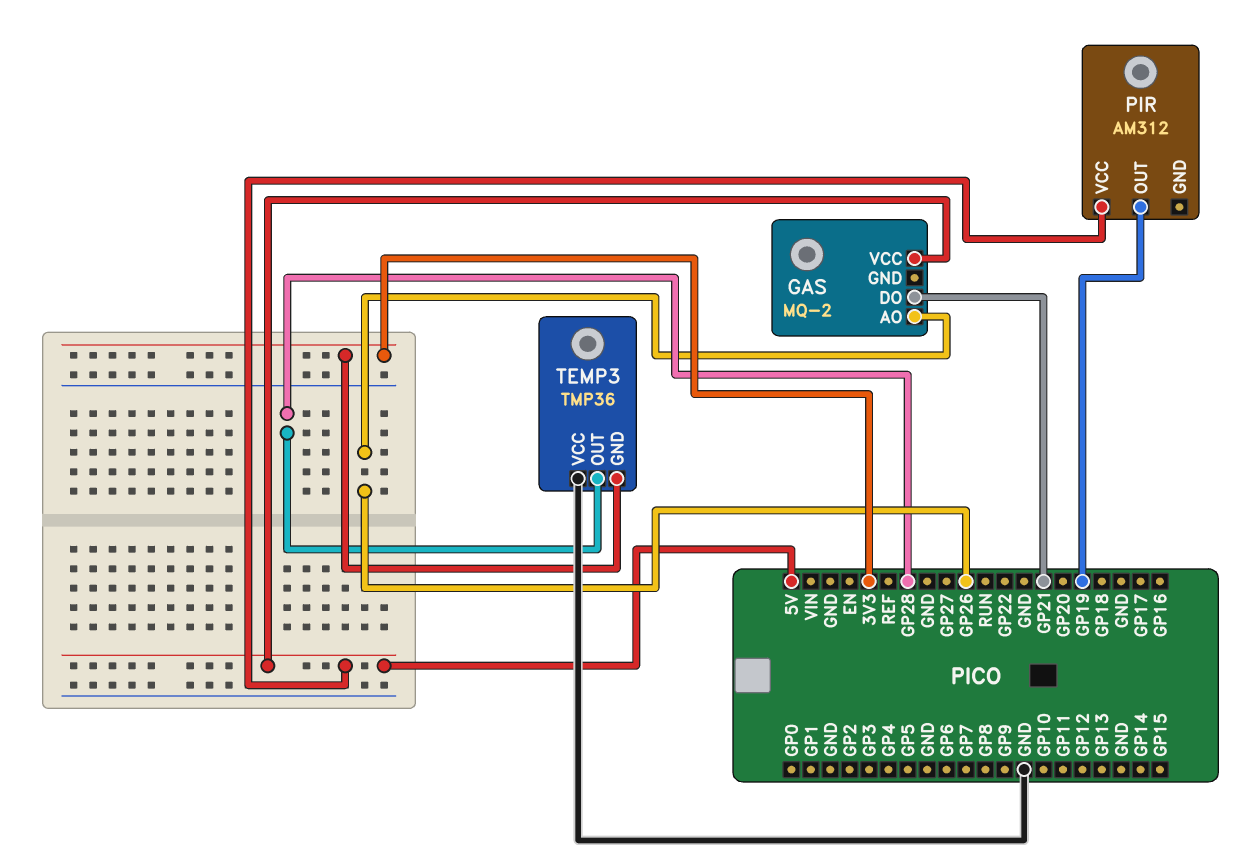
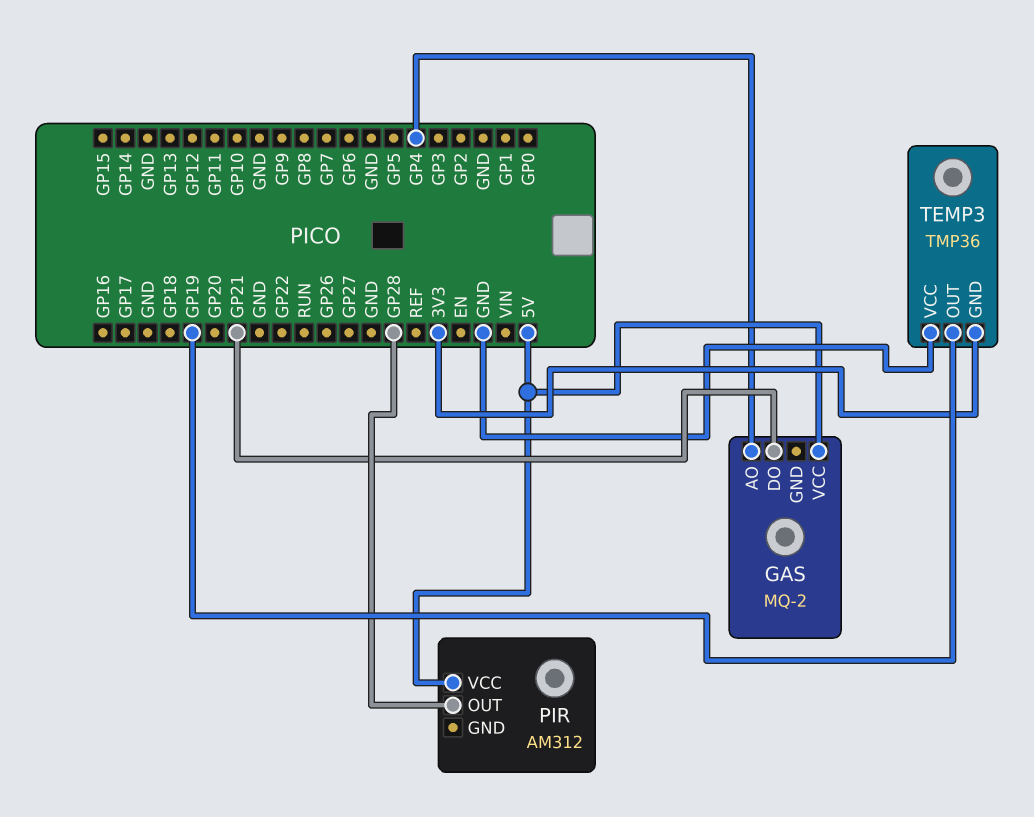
GAS pin AO: GP26 -> GP4
PIR pin OUT: GP19 -> GP28
TEMP3 pin OUT: GP28 -> GP19

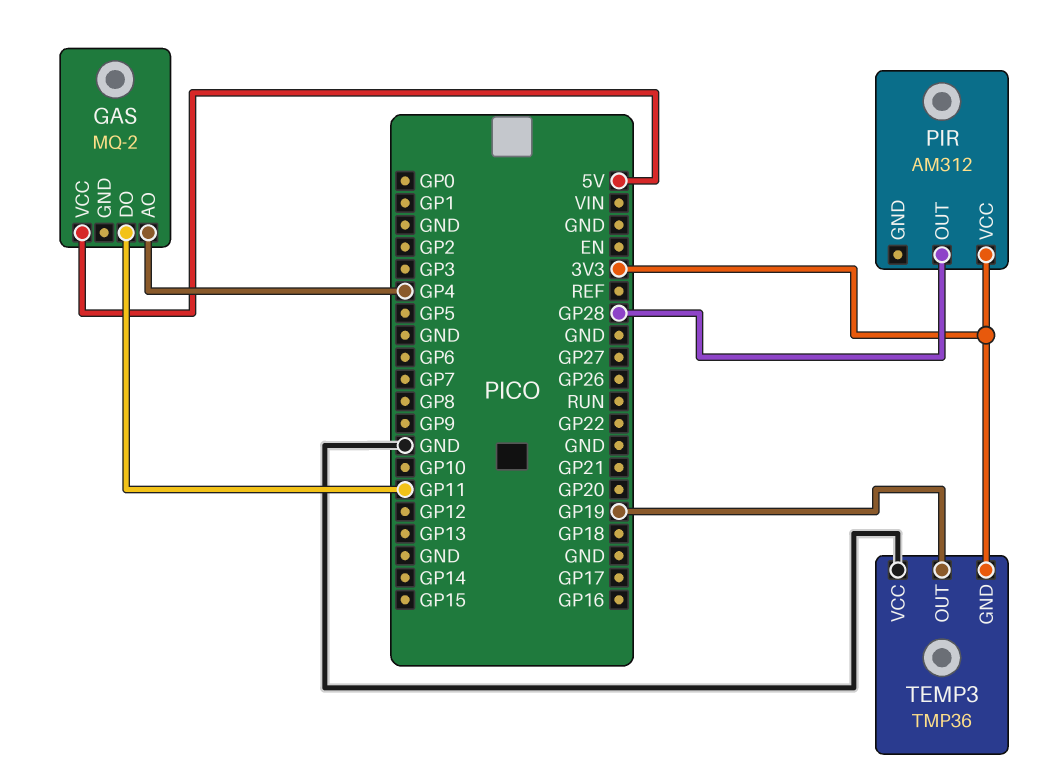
GAS pin DO: GP21 -> GP11
PIR pin VCC: 5V -> 3V3

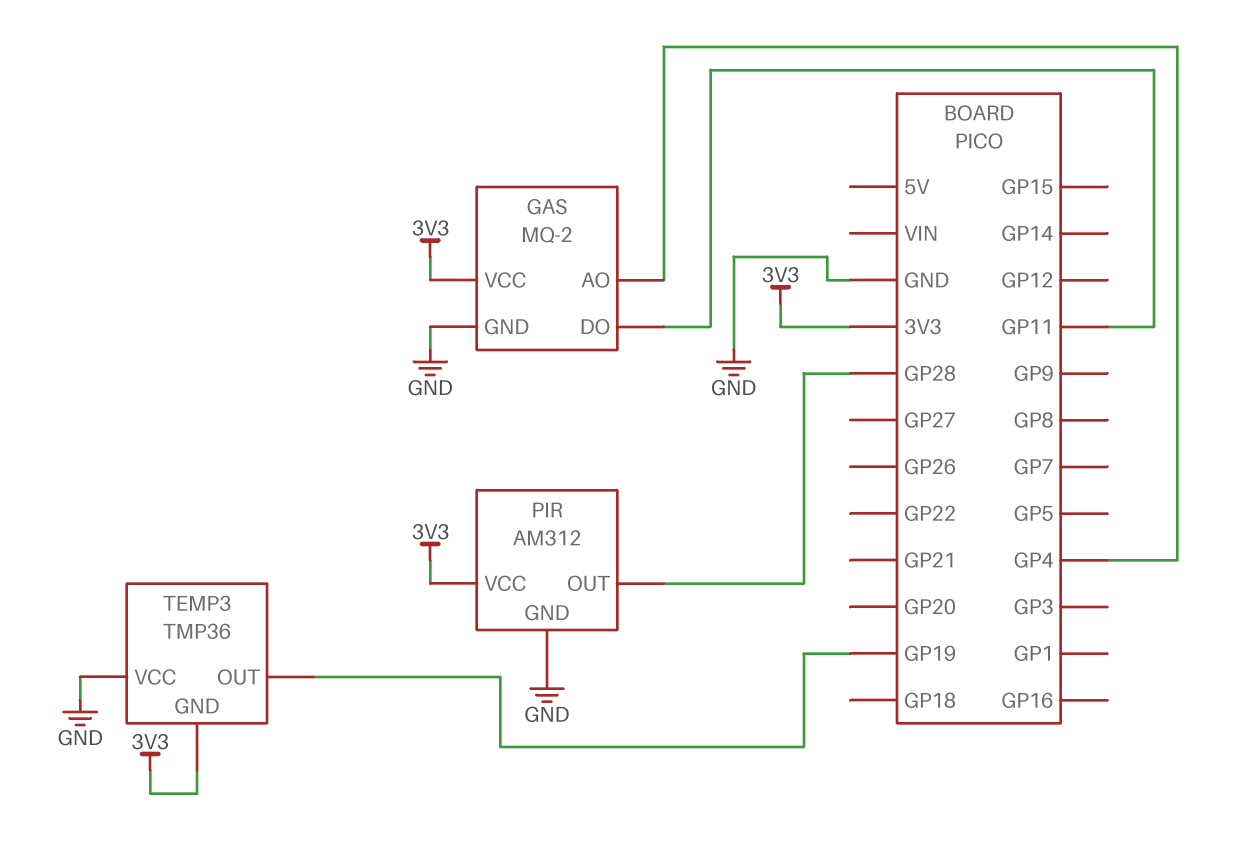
GAS pin GND: none -> GND
GAS pin VCC: 5V -> 3V3
PIR pin GND: none -> GND

